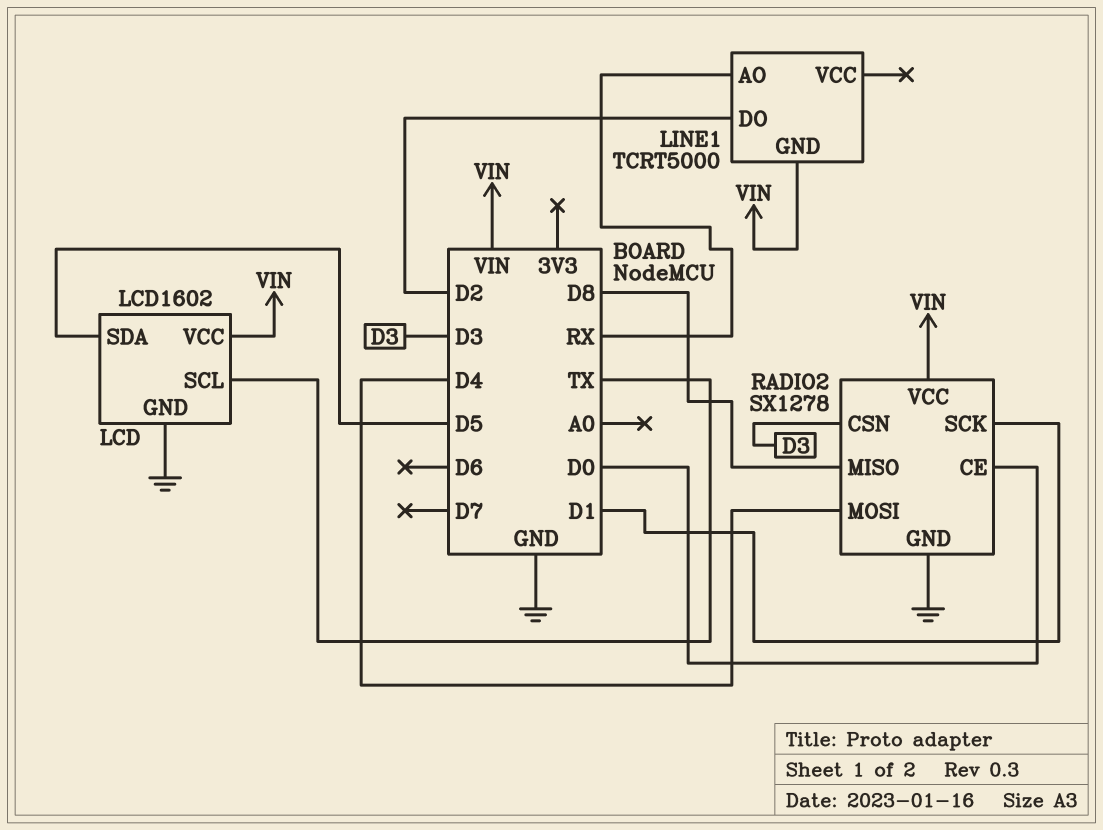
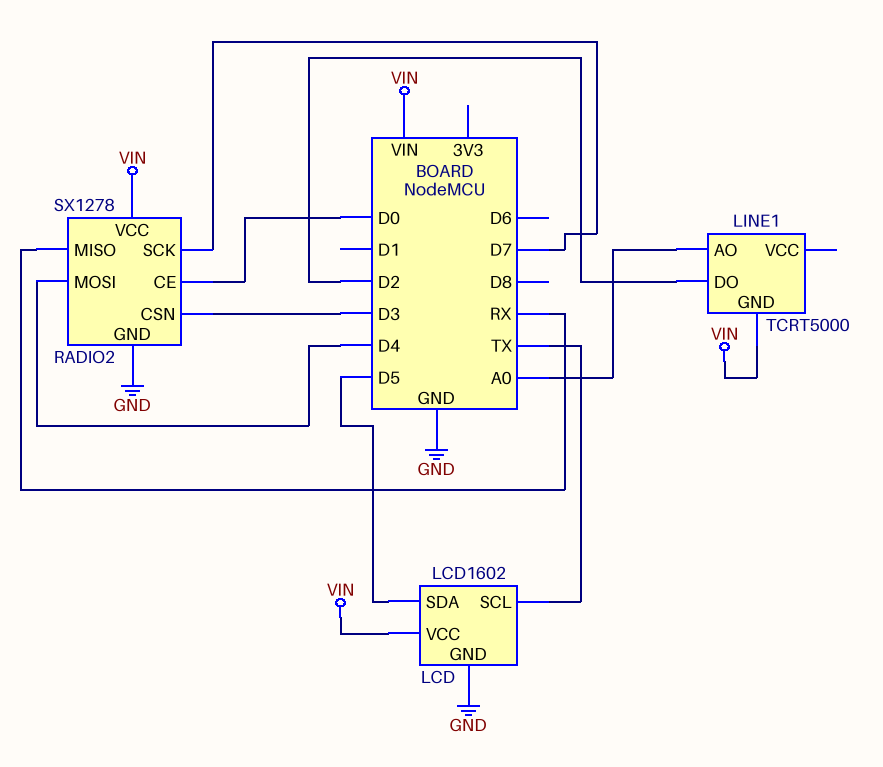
LINE1 pin AO: RX -> A0
RADIO2 pin MISO: D8 -> RX
RADIO2 pin SCK: D1 -> D7

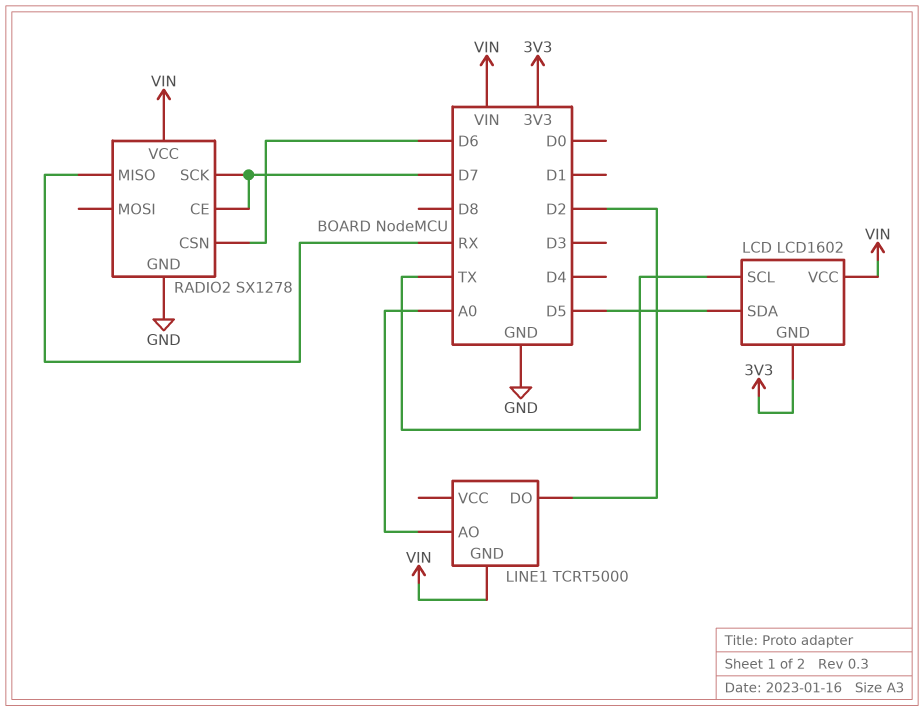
LCD pin GND: GND -> 3V3
RADIO2 pin CE: D0 -> D7
RADIO2 pin CSN: D3 -> D6
RADIO2 pin MOSI: D4 -> none

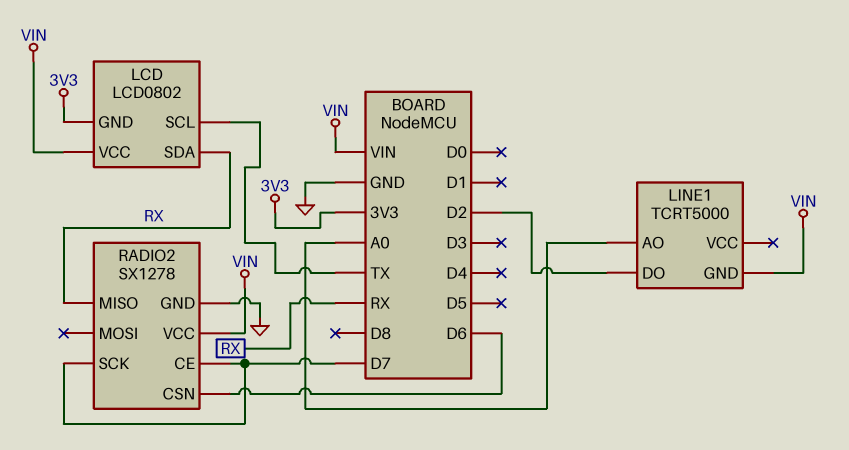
LCD: LCD1602 -> LCD0802
LCD pin SDA: D5 -> RX

